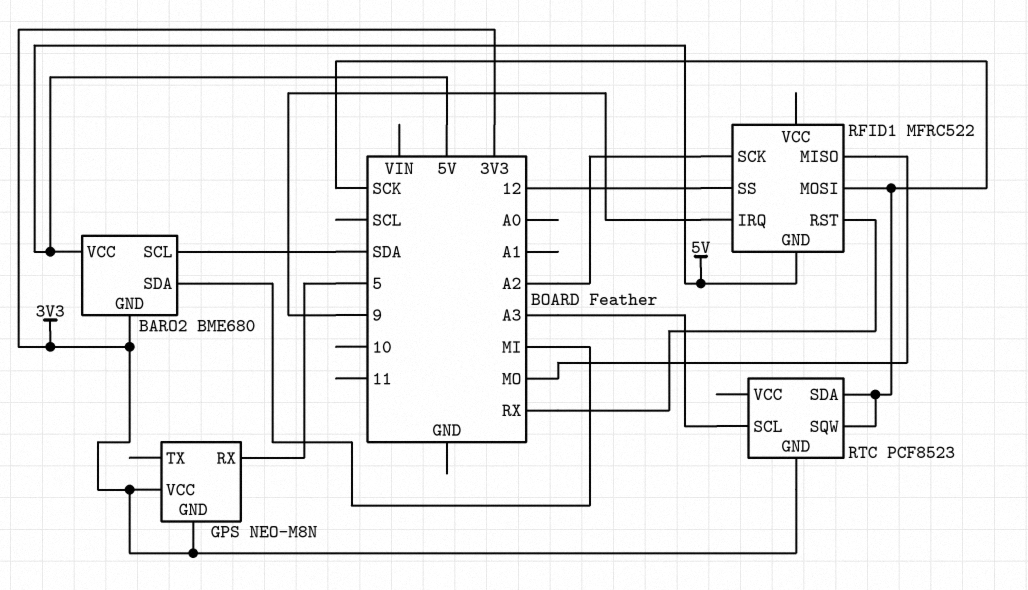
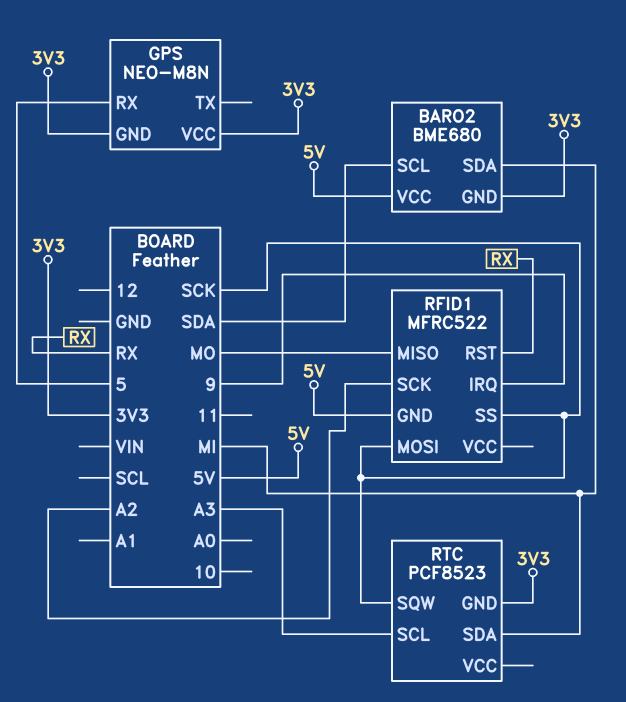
RFID1 pin SS: 12 -> SCK
RTC pin SDA: SCK -> MI

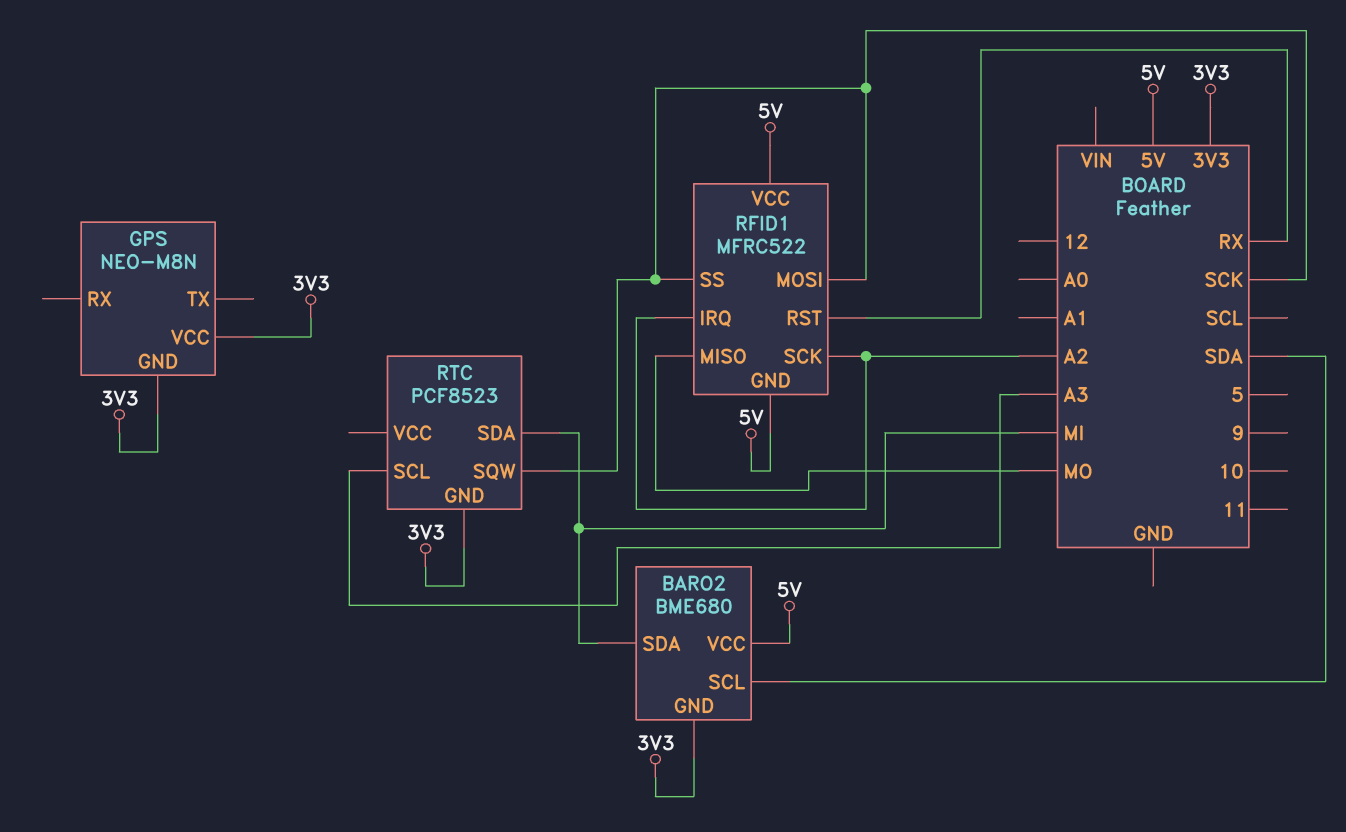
GPS pin RX: 5 -> none
RFID1 pin IRQ: 9 -> A2
RFID1 pin VCC: none -> 5V

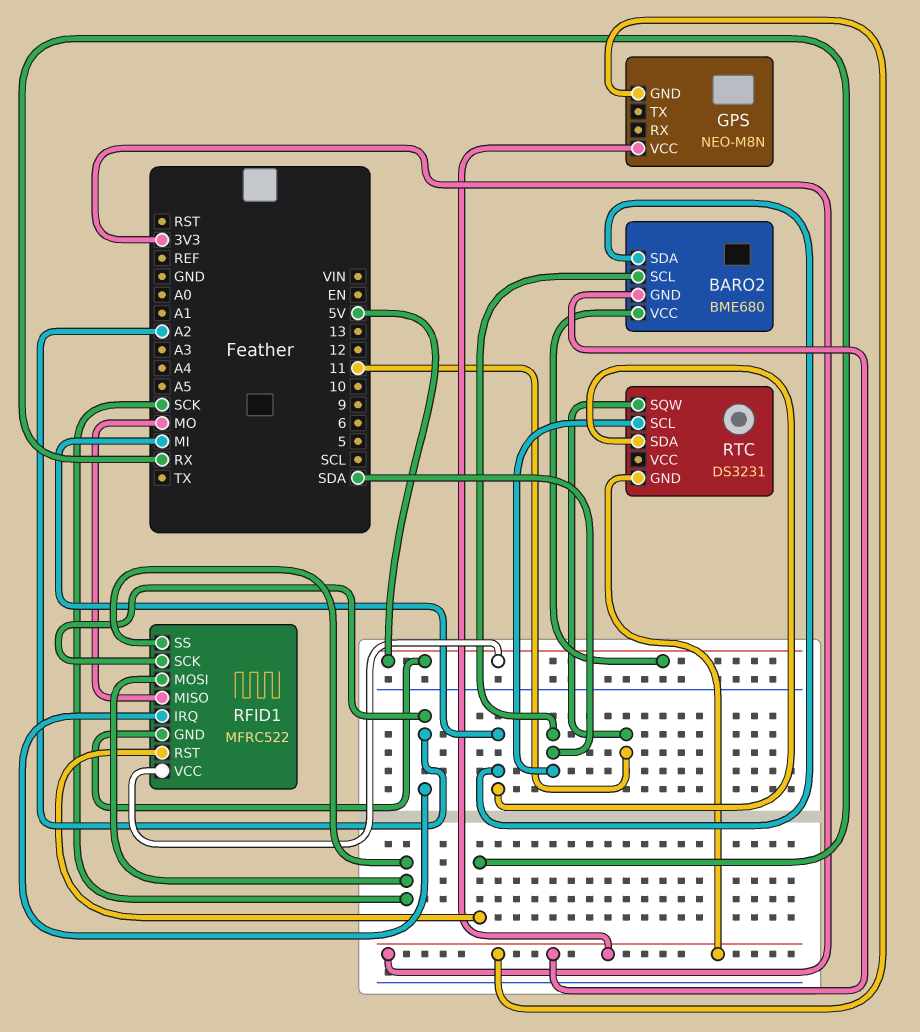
RTC: PCF8523 -> DS3231
RTC pin SCL: A3 -> SDA
RTC pin SQW: SCK -> 11

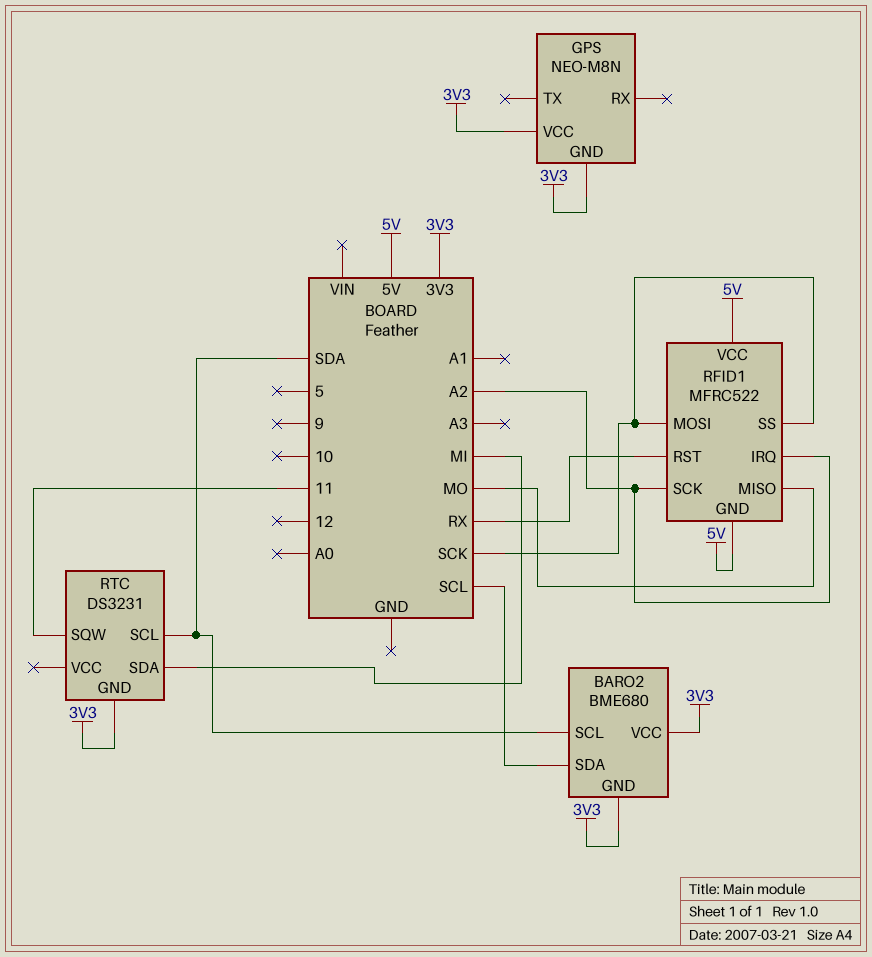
BARO2 pin SDA: MI -> SCL
BARO2 pin VCC: 5V -> 3V3

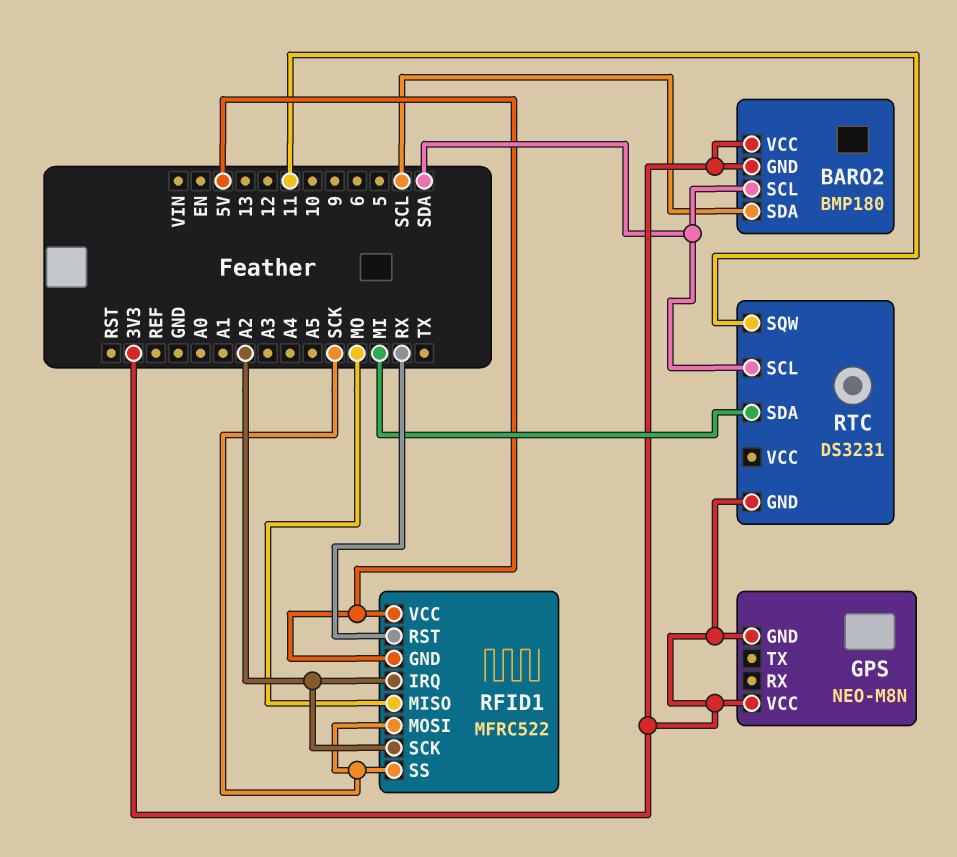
BARO2: BME680 -> BMP180

